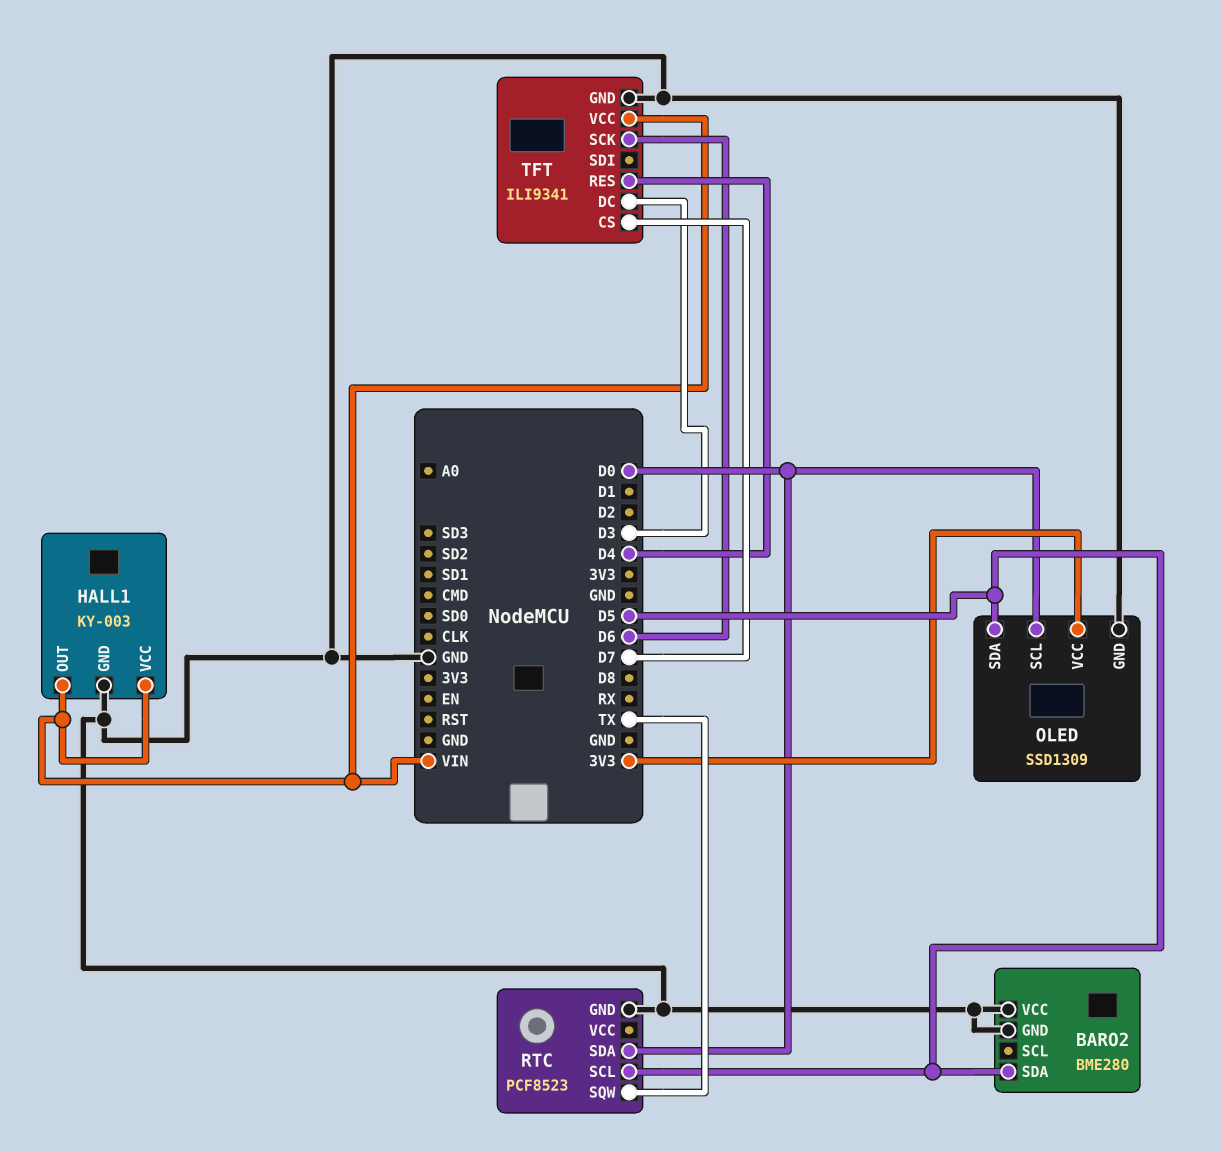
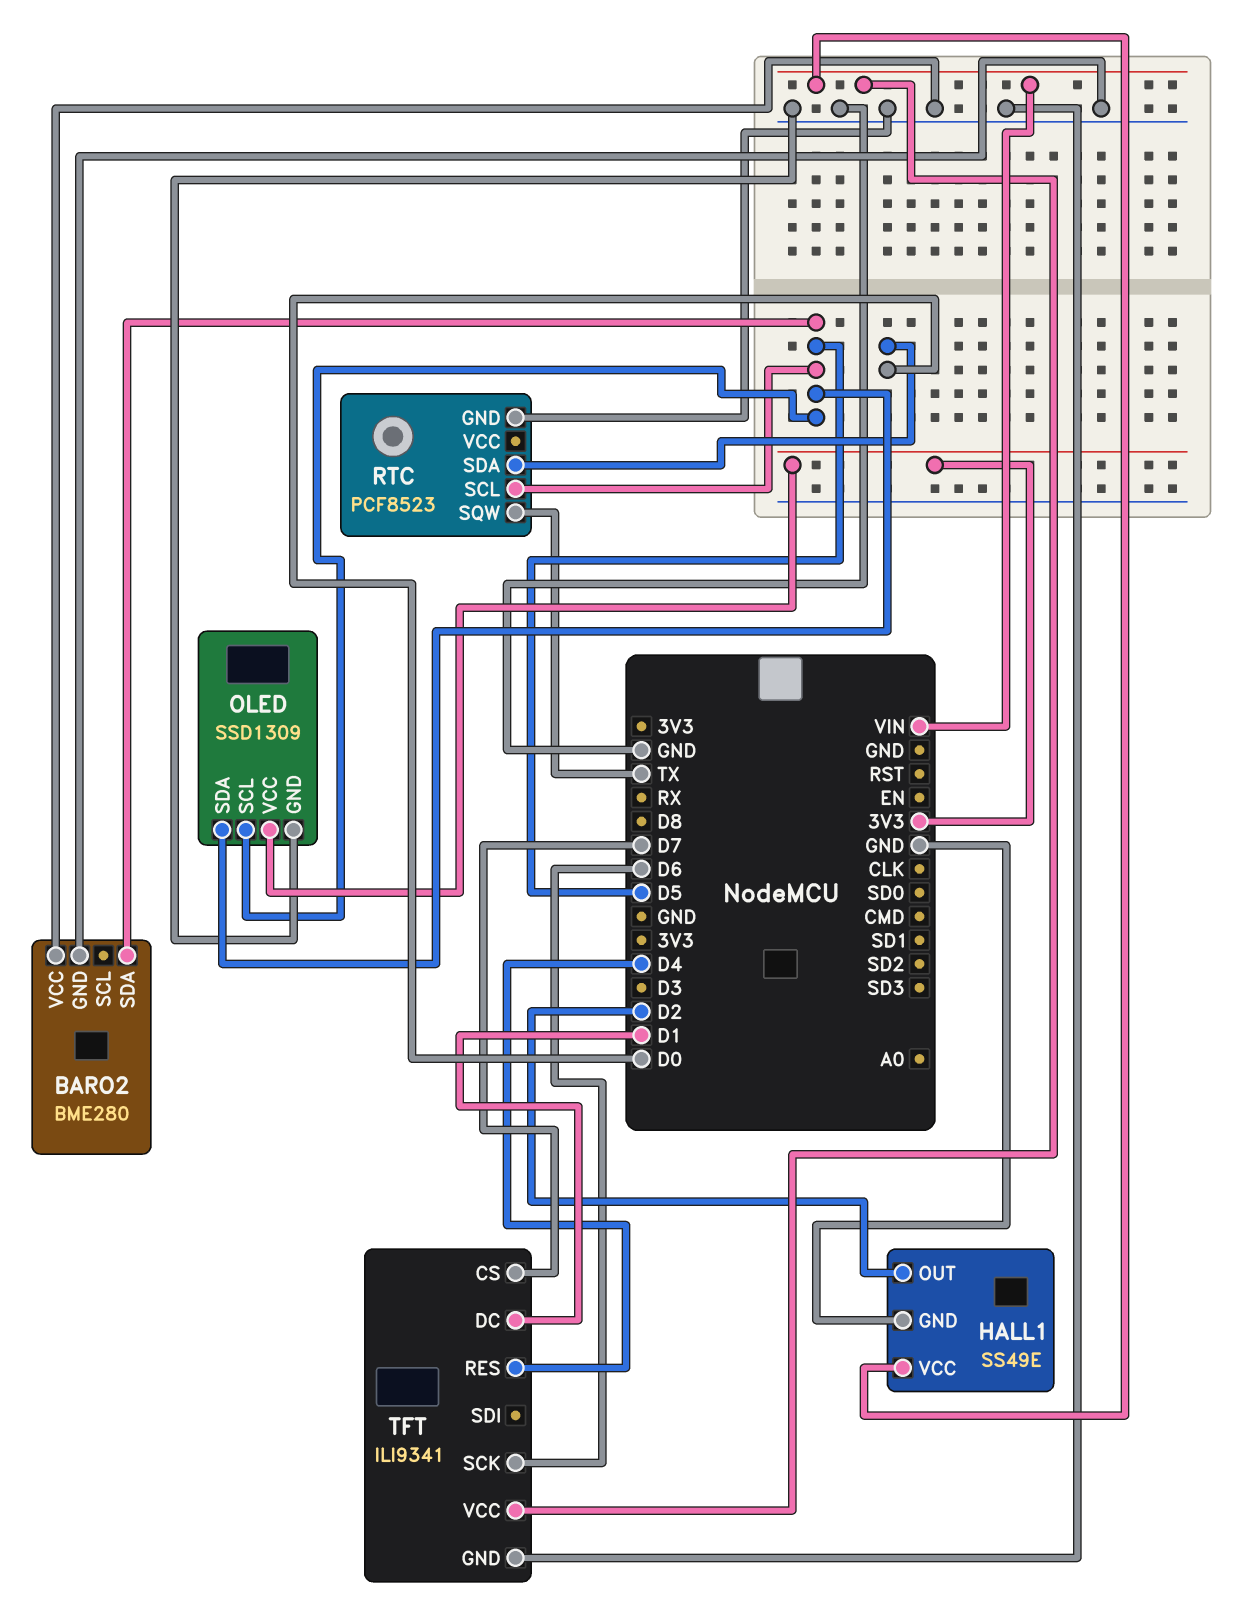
HALL1: KY-003 -> SS49E
HALL1 pin OUT: VIN -> D2
OLED pin SCL: D0 -> D5
TFT pin DC: D3 -> D1

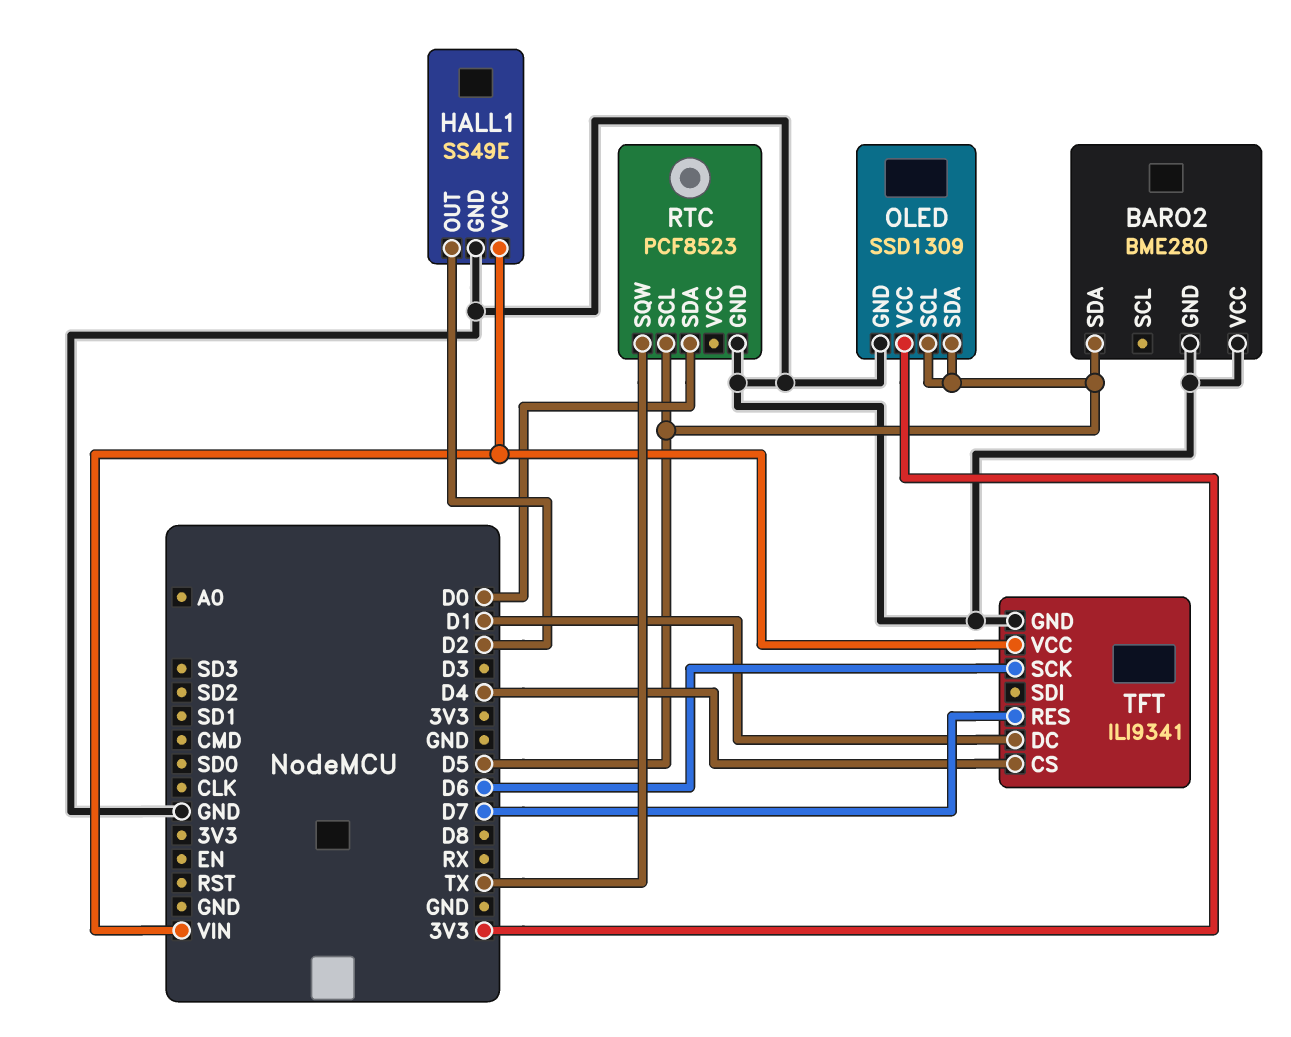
TFT pin CS: D7 -> D4
TFT pin RES: D4 -> D7

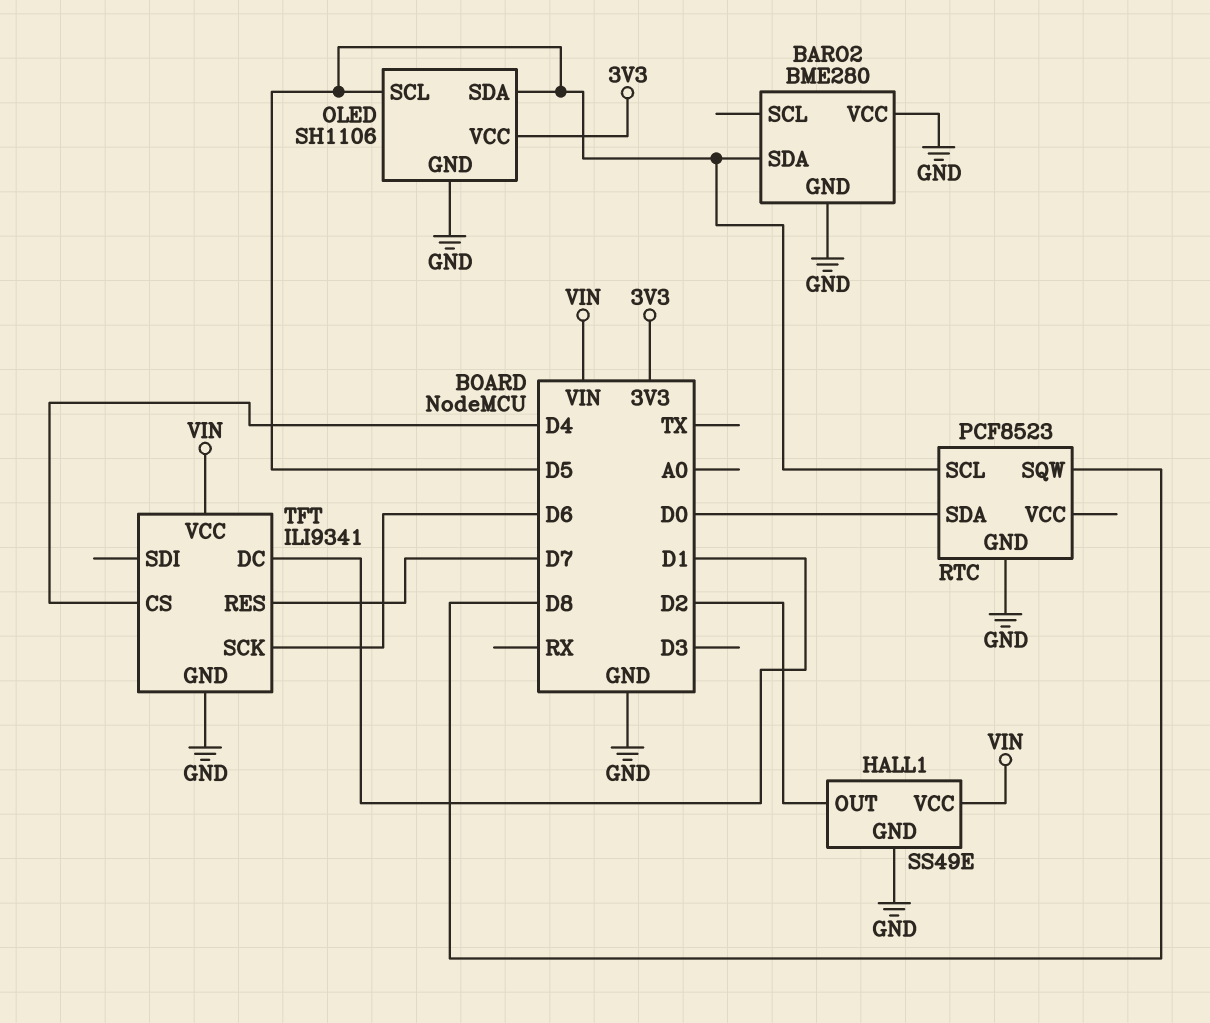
OLED: SSD1309 -> SH1106
RTC pin SQW: TX -> D8

